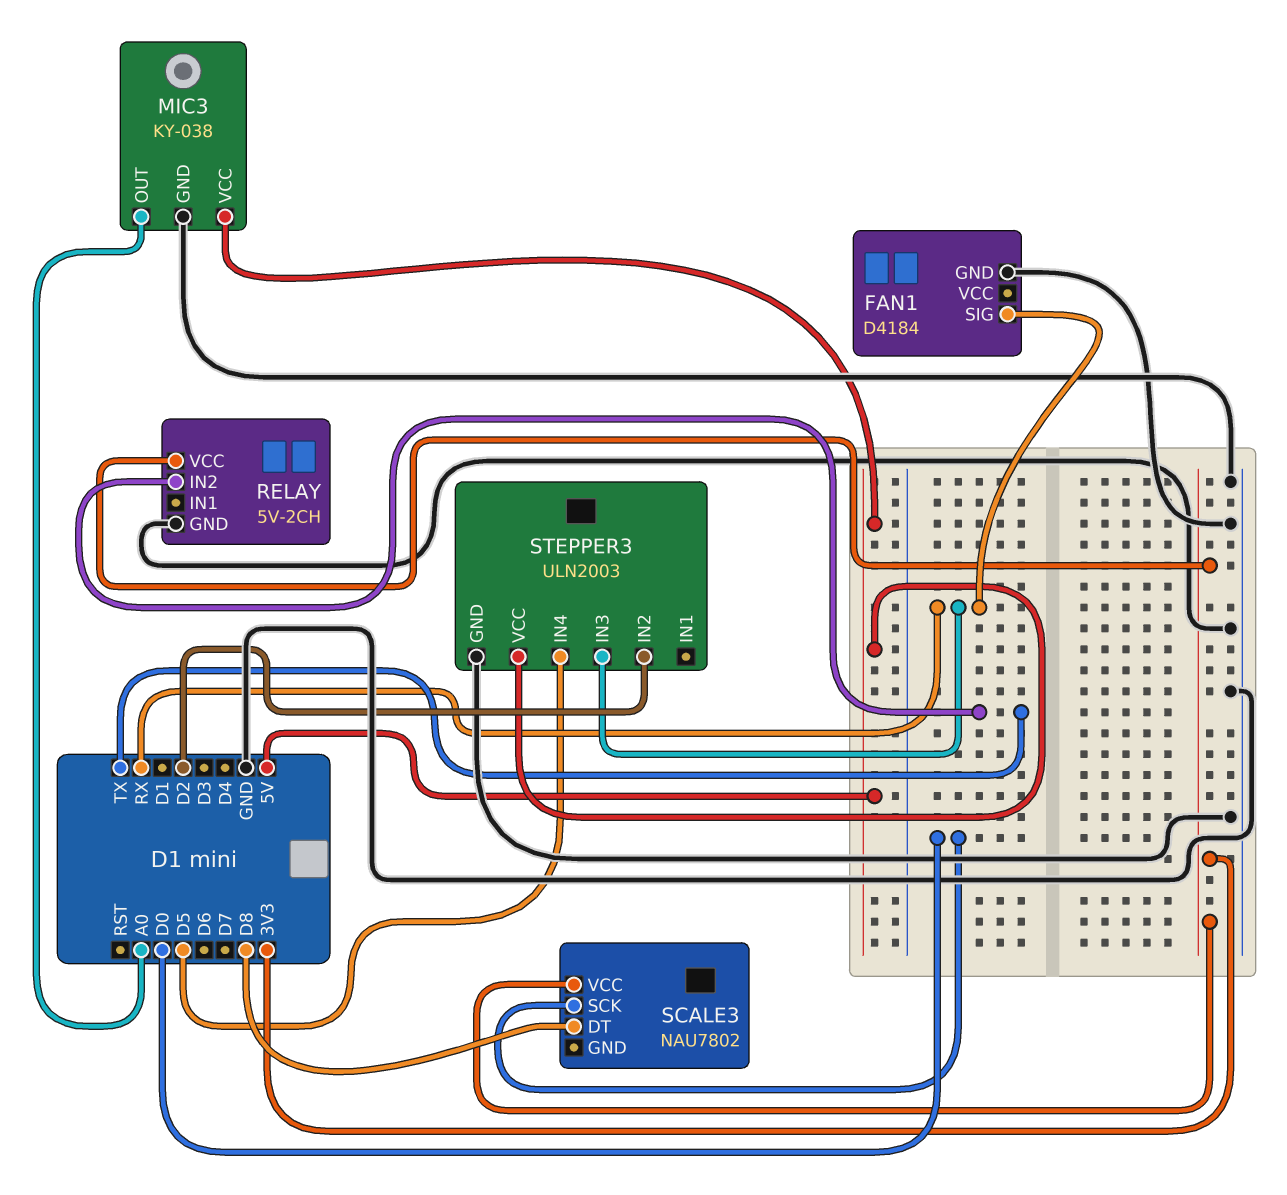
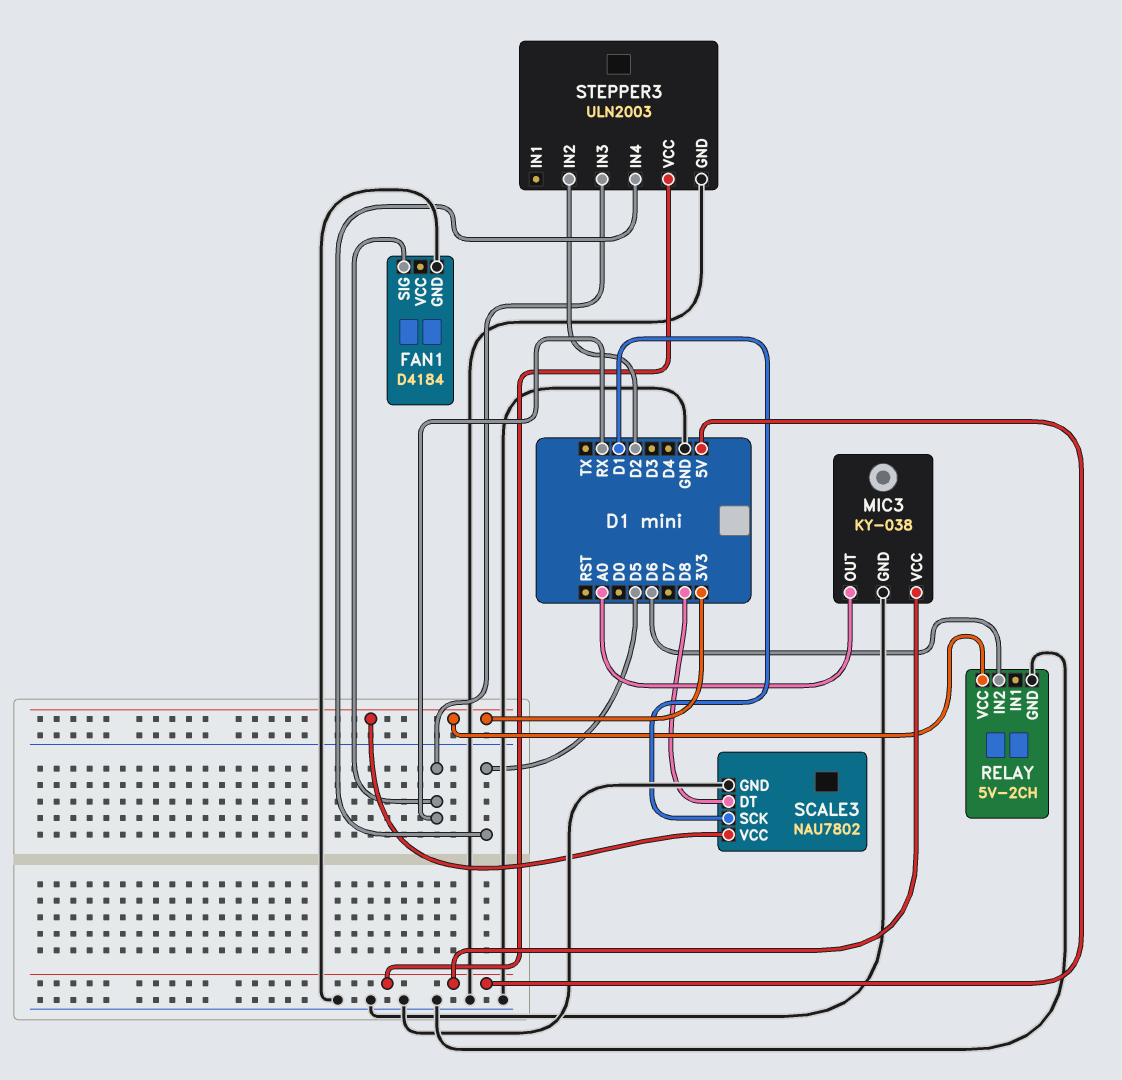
RELAY pin IN2: TX -> D6
SCALE3 pin GND: none -> GND
SCALE3 pin SCK: D0 -> D1

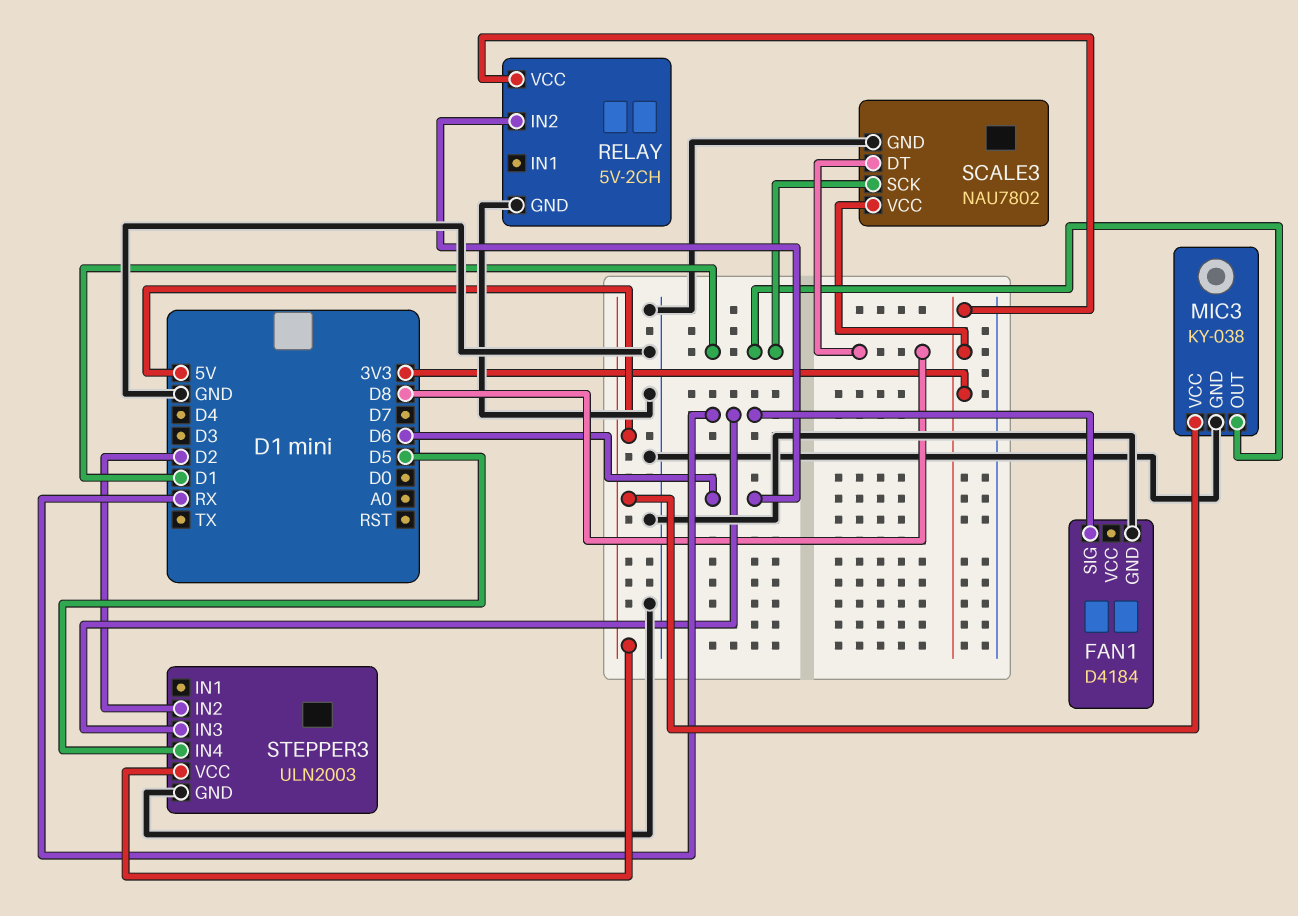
MIC3 pin OUT: A0 -> D1

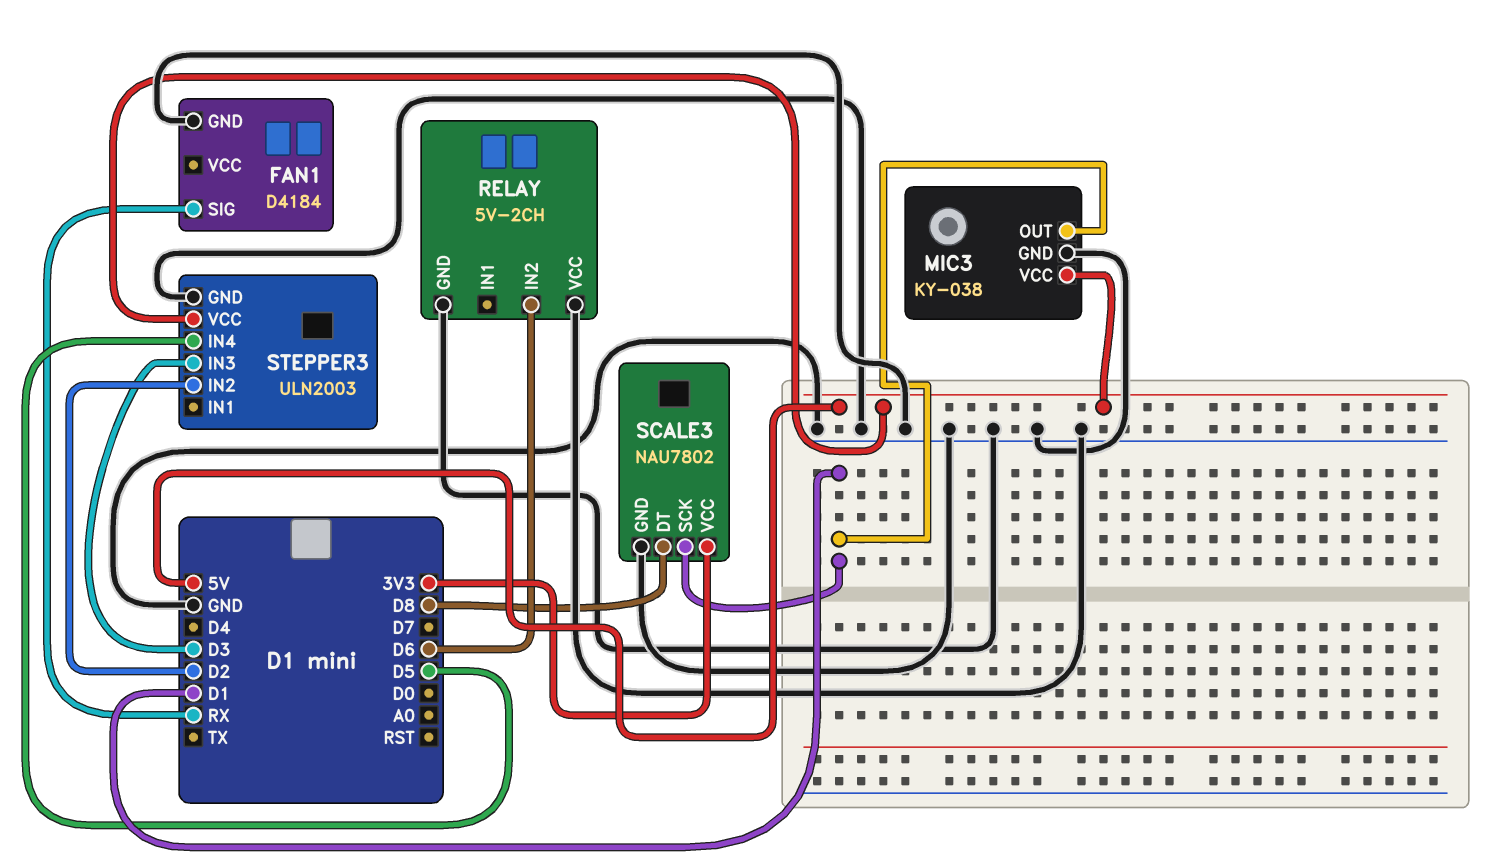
RELAY pin VCC: 3V3 -> GND
STEPPER3 pin IN3: RX -> D3

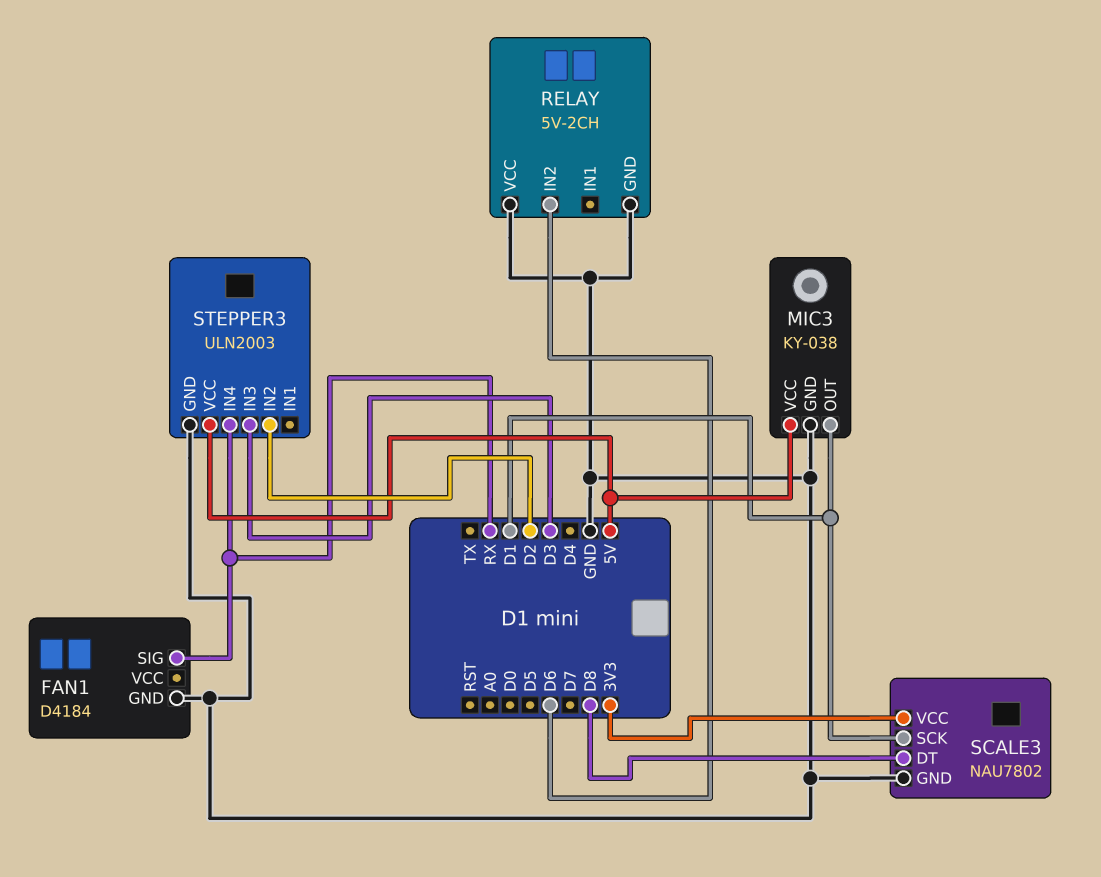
STEPPER3 pin IN4: D5 -> RX

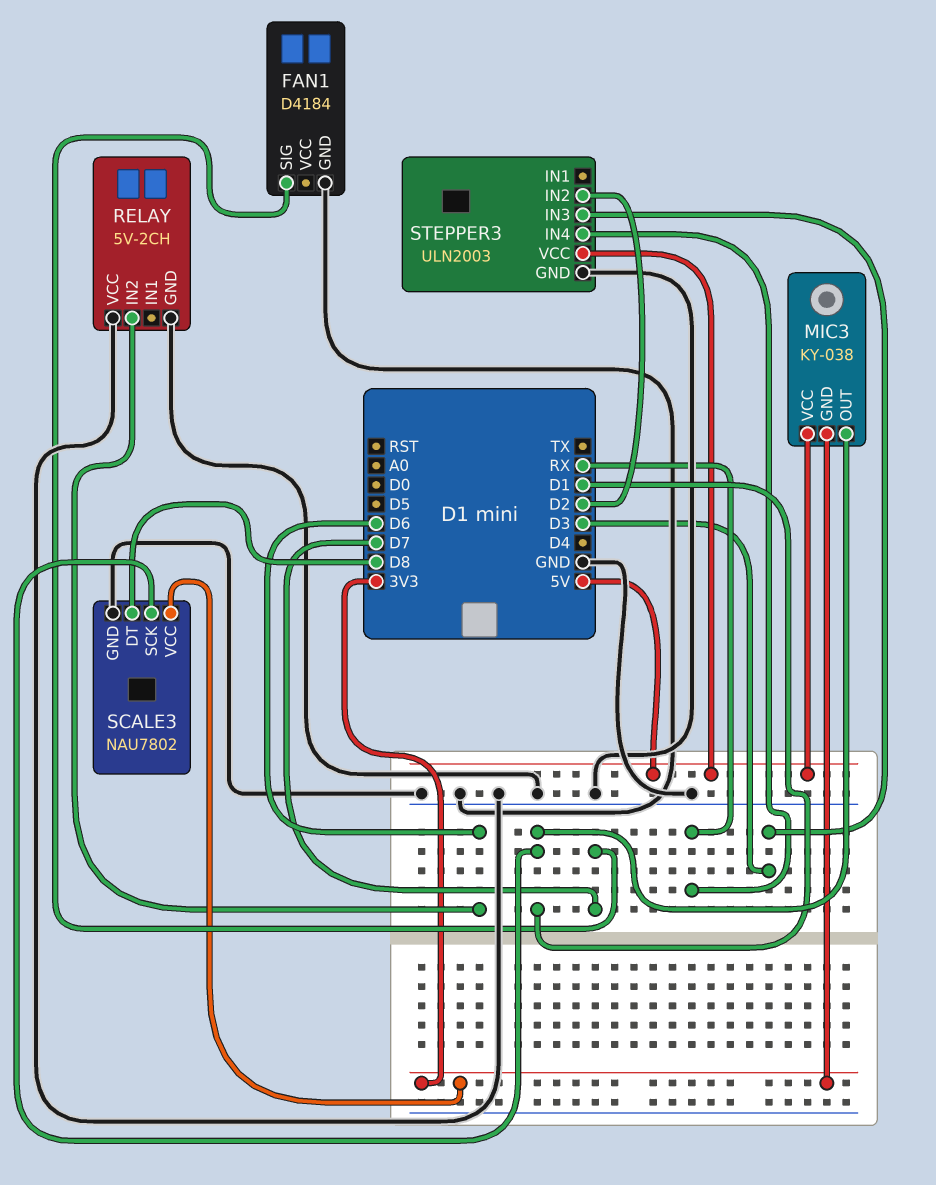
FAN1 pin SIG: RX -> D7
MIC3 pin GND: GND -> 3V3

